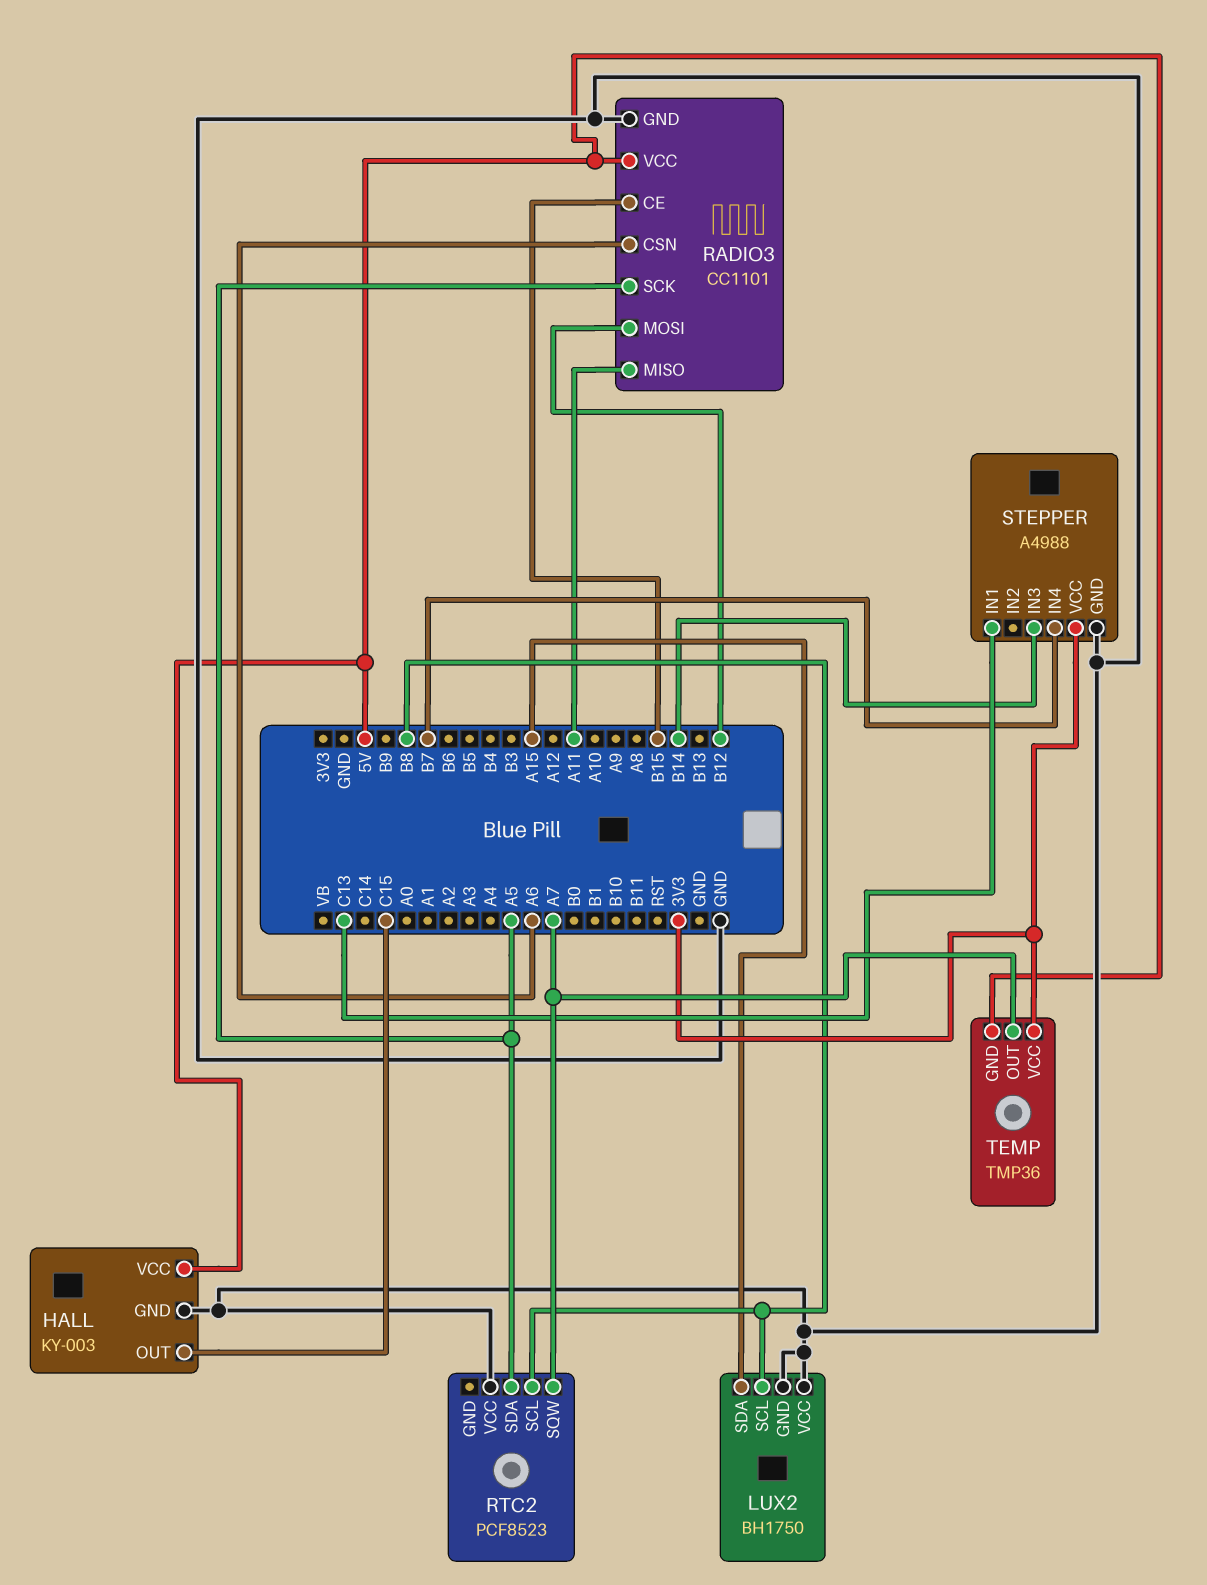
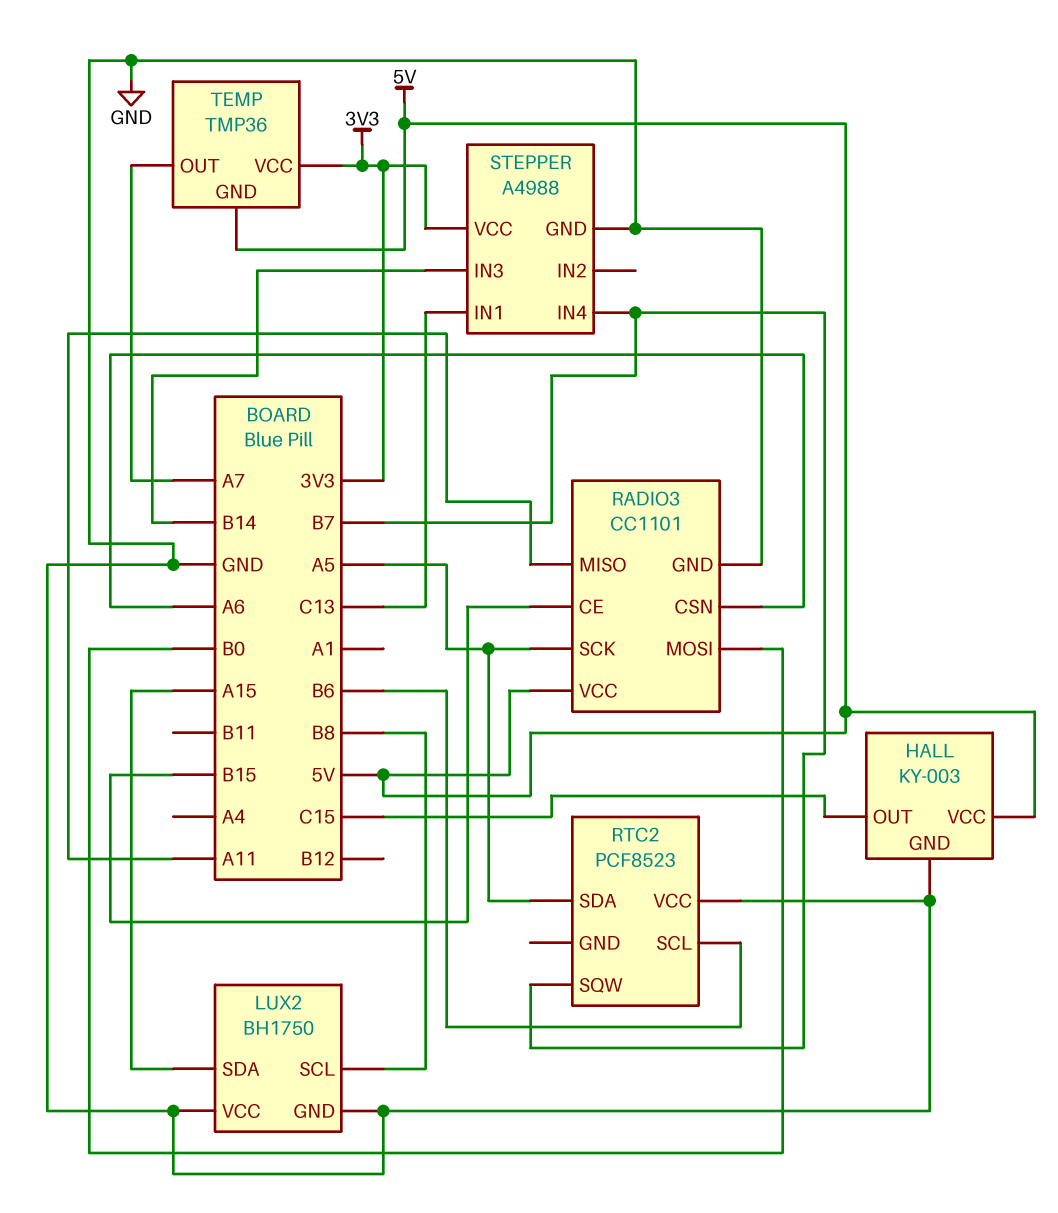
RADIO3 pin MOSI: B12 -> B0
RTC2 pin SCL: B8 -> B6
RTC2 pin SQW: A7 -> B7

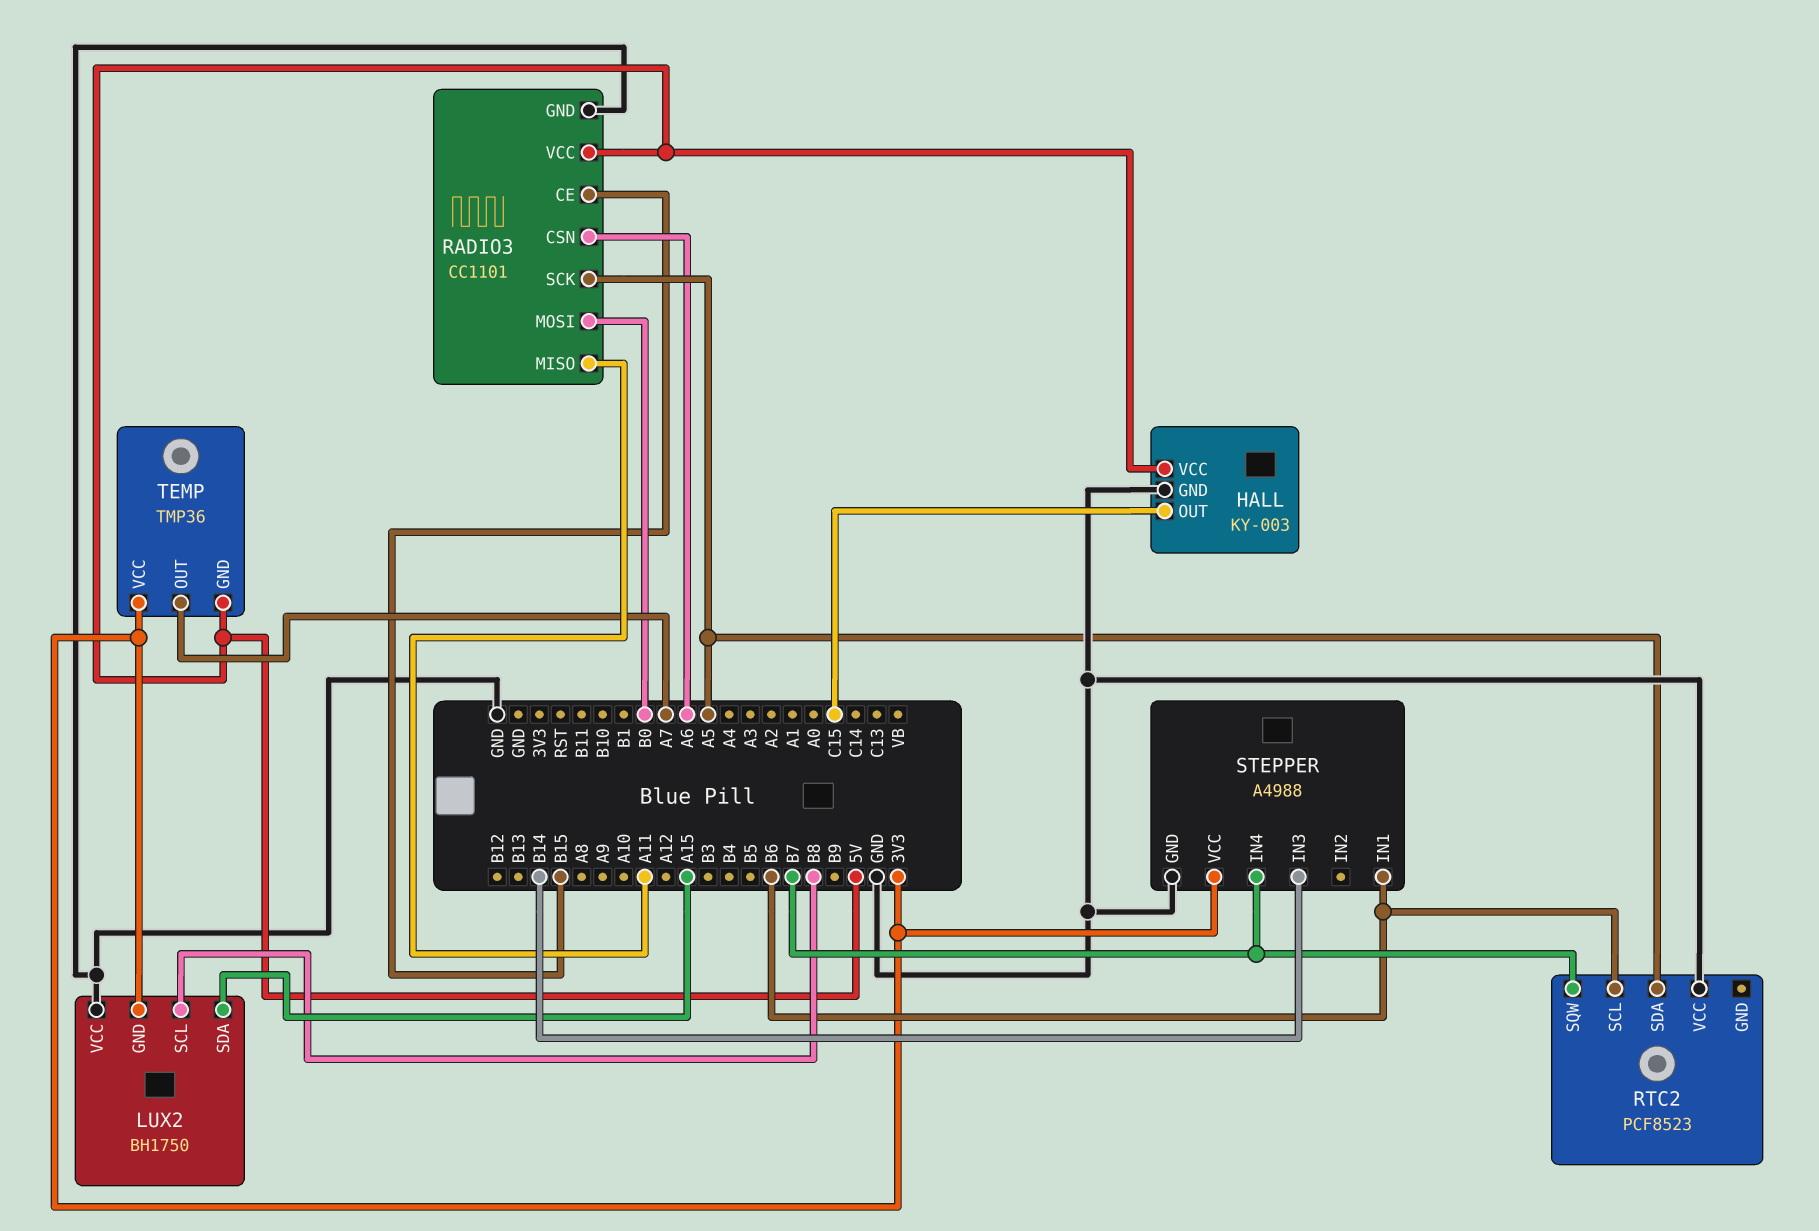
LUX2 pin GND: GND -> 3V3
STEPPER pin IN1: C13 -> B6

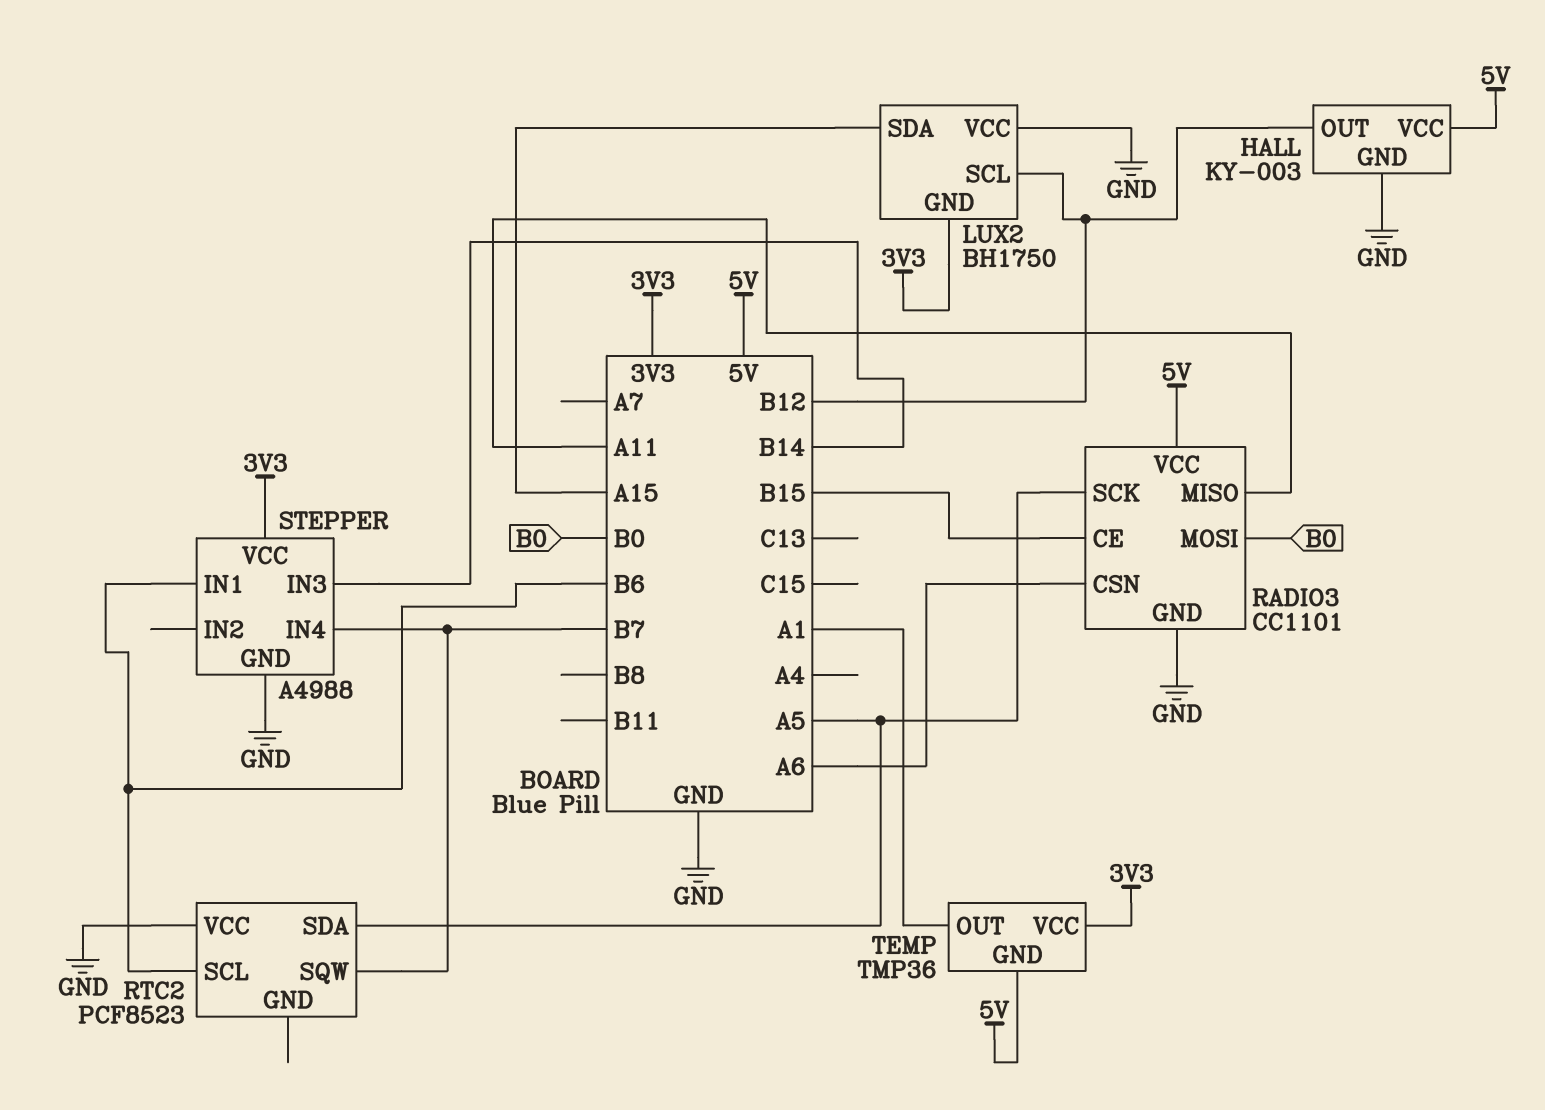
HALL pin OUT: C15 -> B12
LUX2 pin SCL: B8 -> B12
TEMP pin OUT: A7 -> A1

